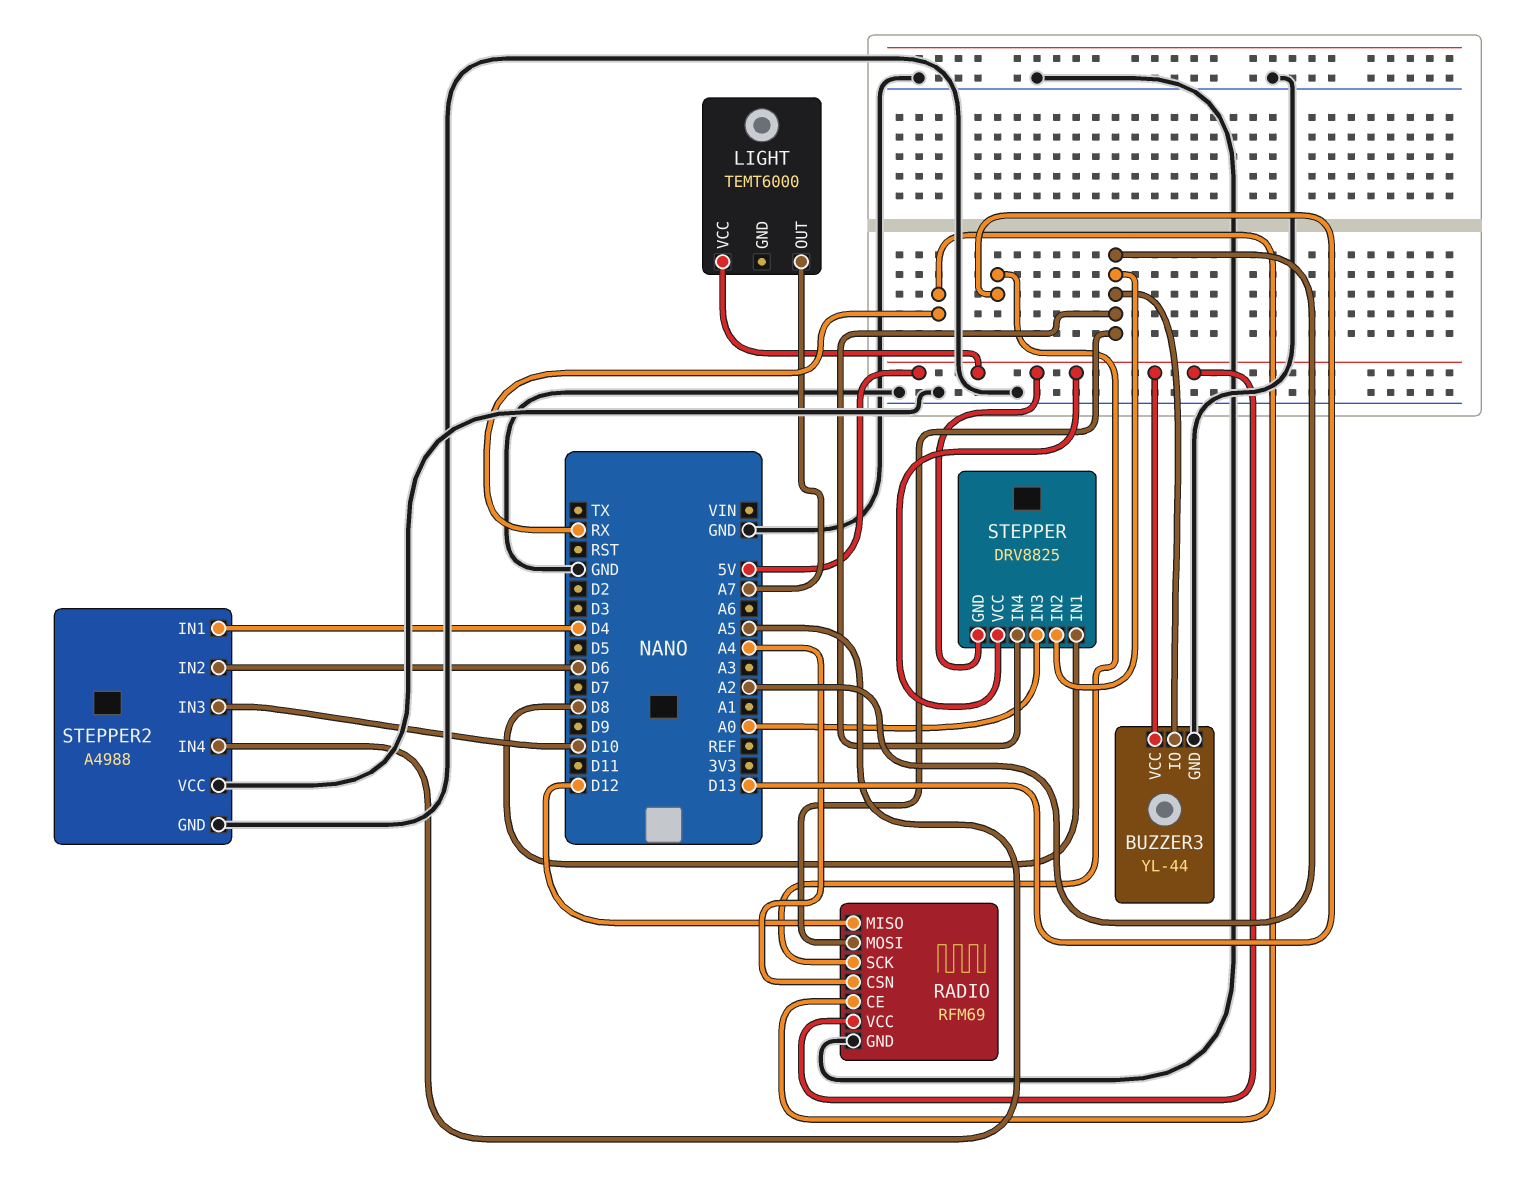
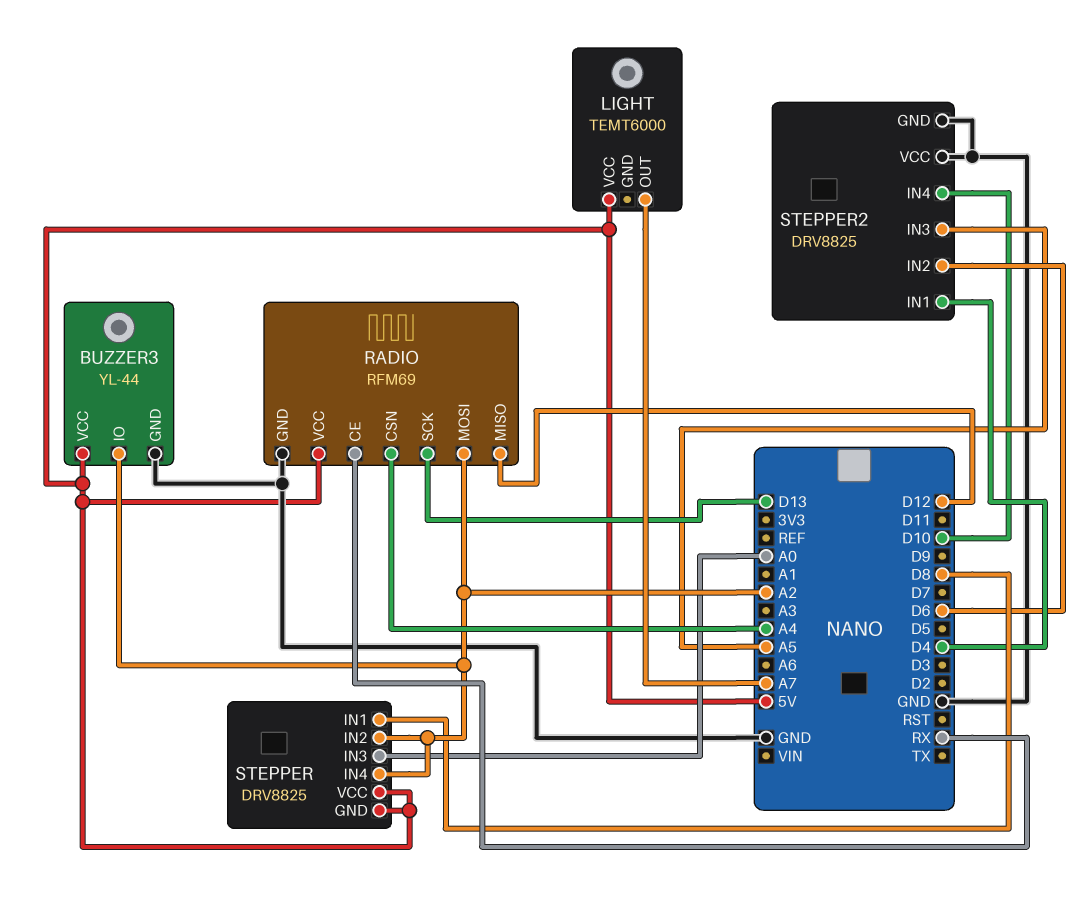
STEPPER2: A4988 -> DRV8825
STEPPER2 pin IN3: D10 -> A5
STEPPER2 pin IN4: A5 -> D10

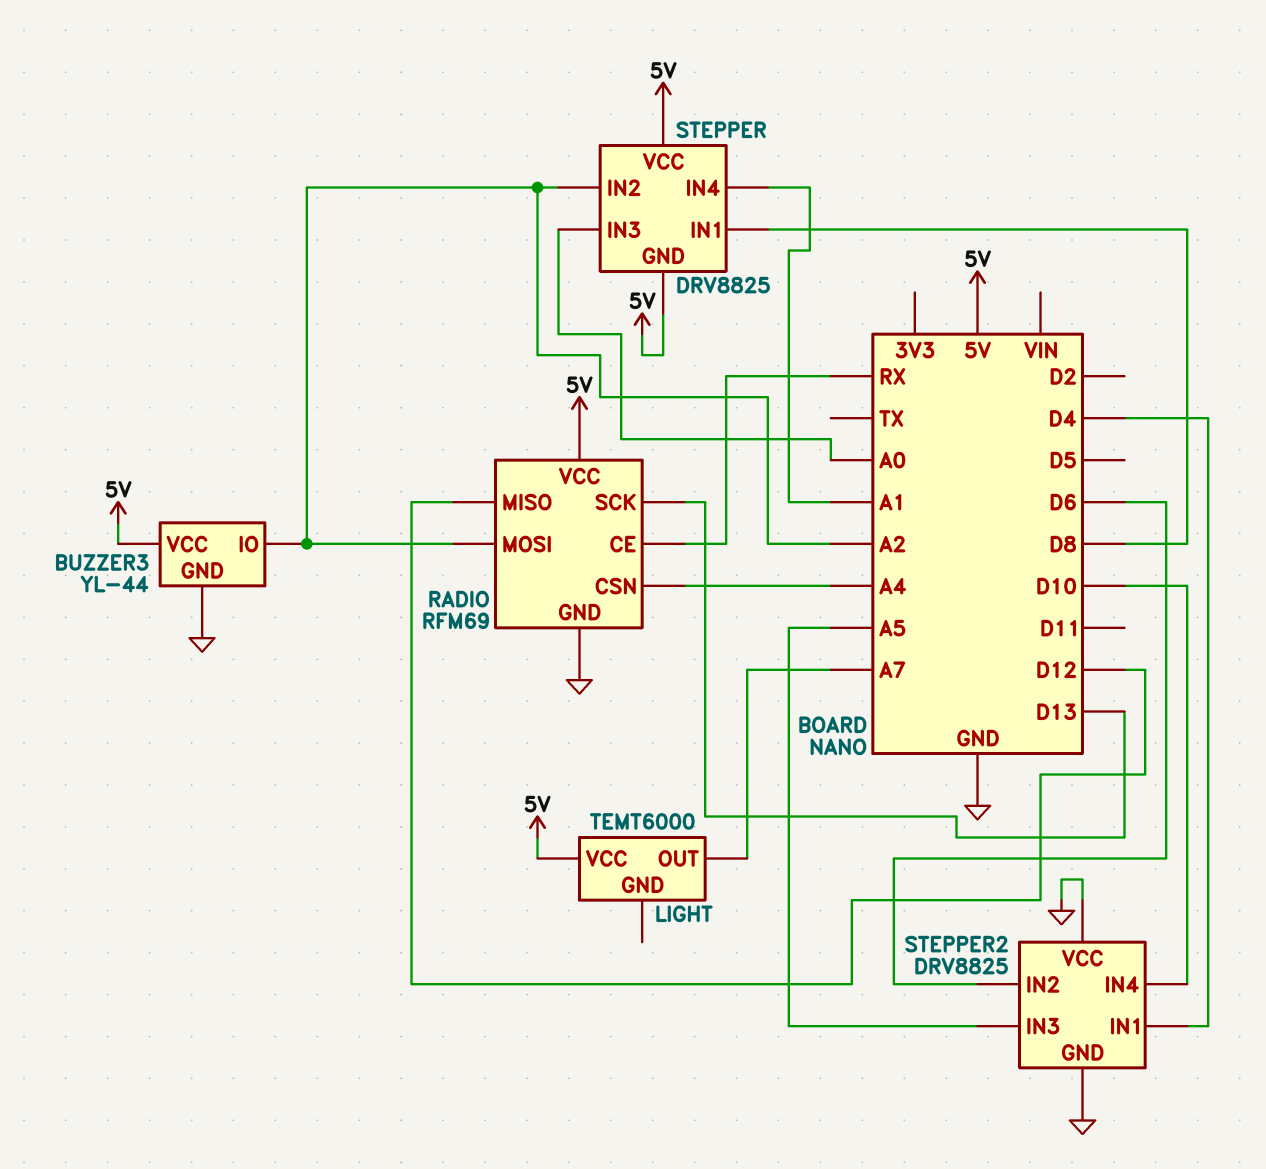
STEPPER pin IN4: A2 -> A1

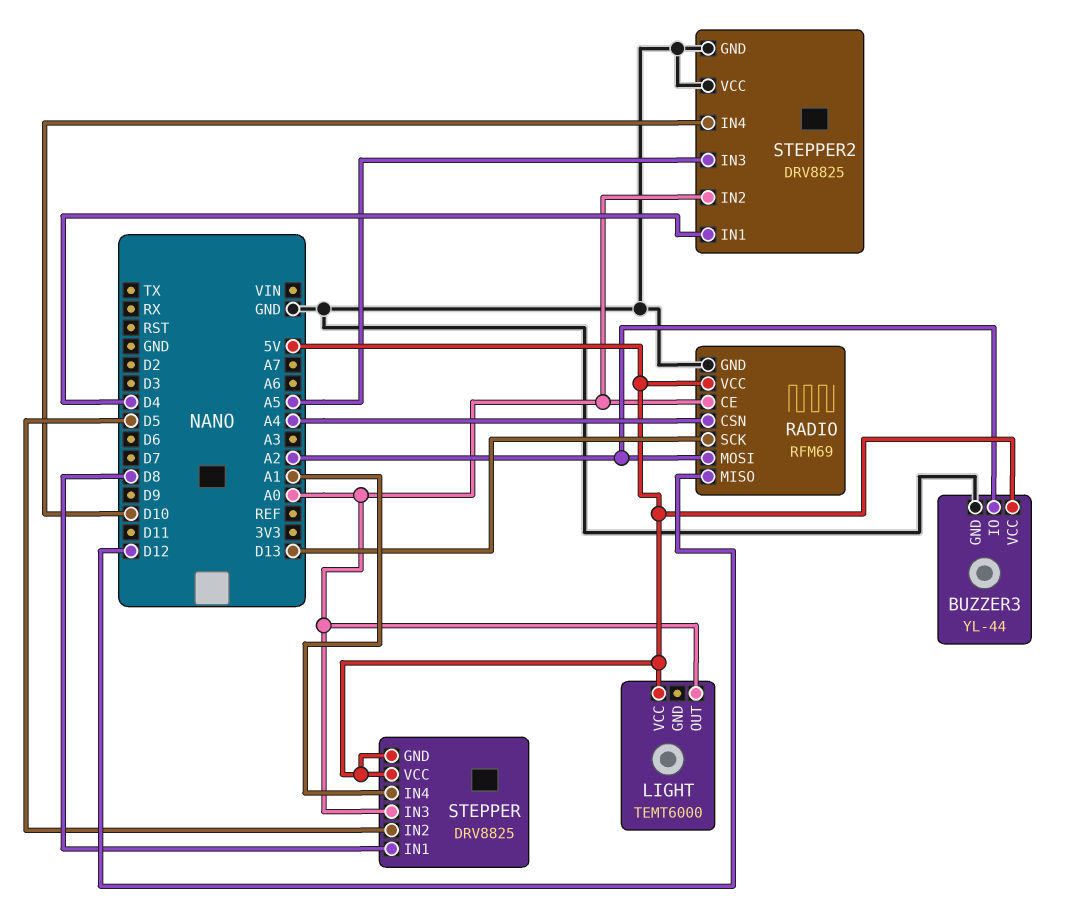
LIGHT pin OUT: A7 -> A0
RADIO pin CE: RX -> A0
STEPPER pin IN2: A2 -> D5
STEPPER2 pin IN2: D6 -> A0

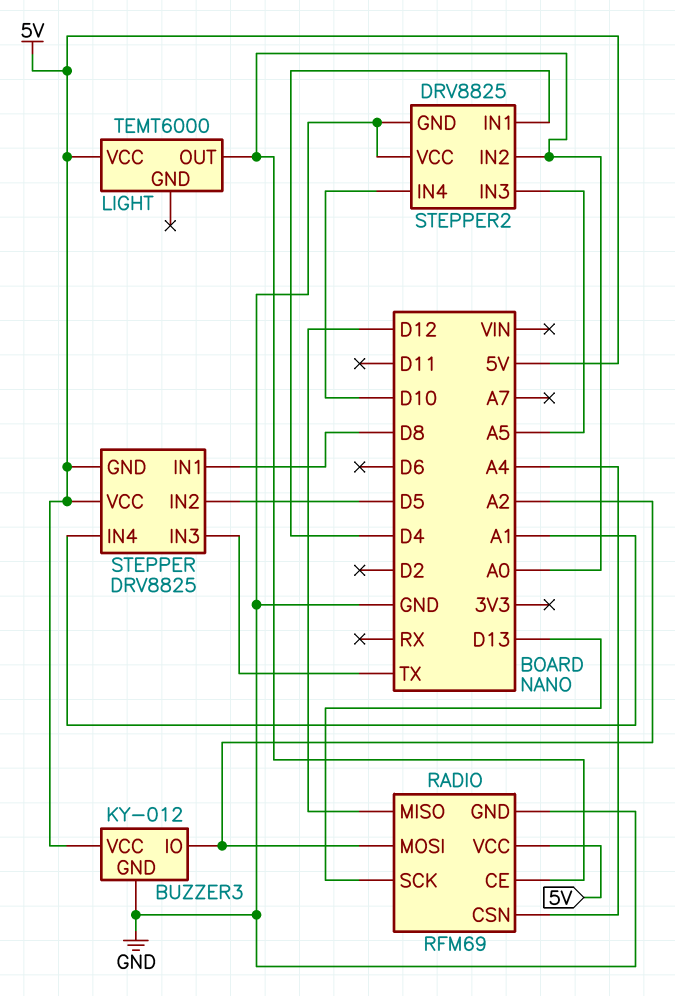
BUZZER3: YL-44 -> KY-012
STEPPER pin IN3: A0 -> TX

